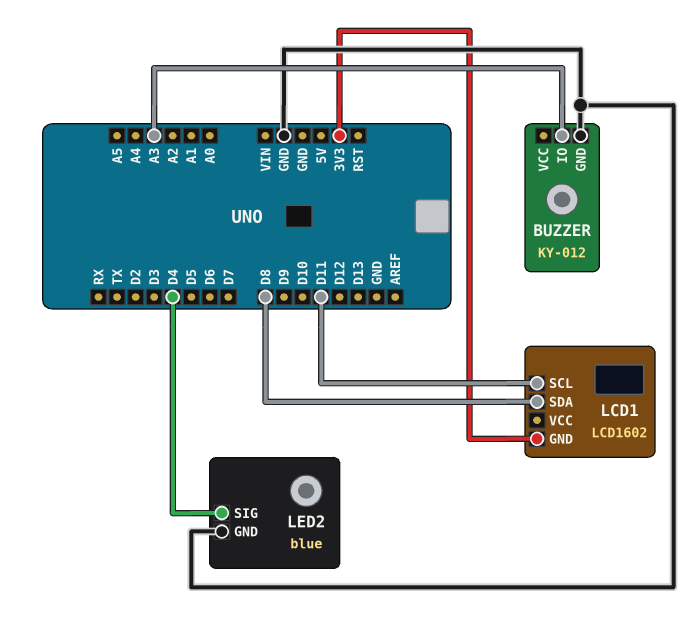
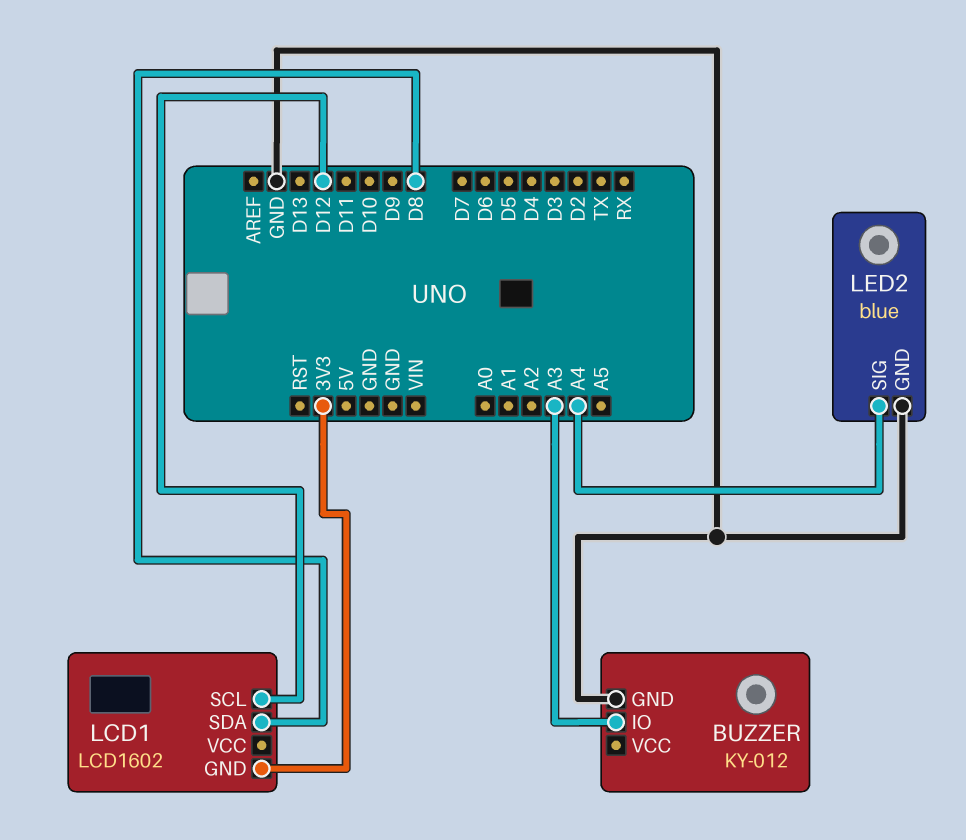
LCD1 pin SCL: D11 -> D12
LED2 pin SIG: D4 -> A4

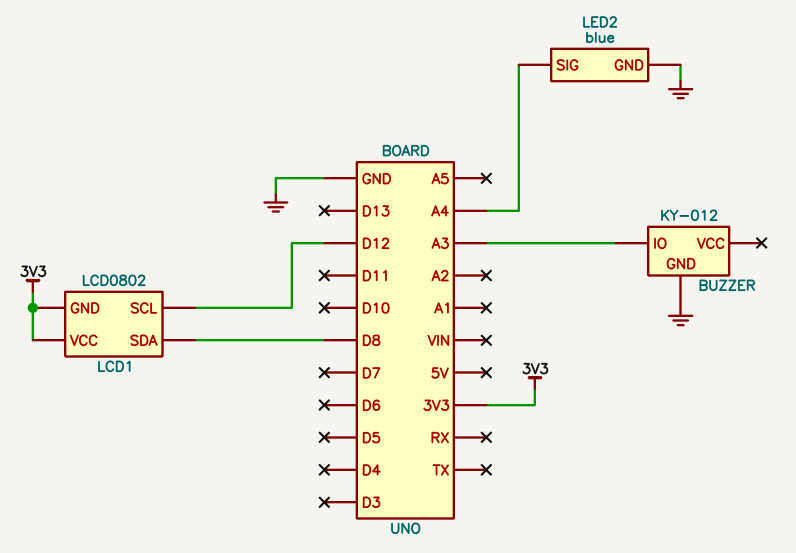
LCD1: LCD1602 -> LCD0802
LCD1 pin VCC: none -> 3V3

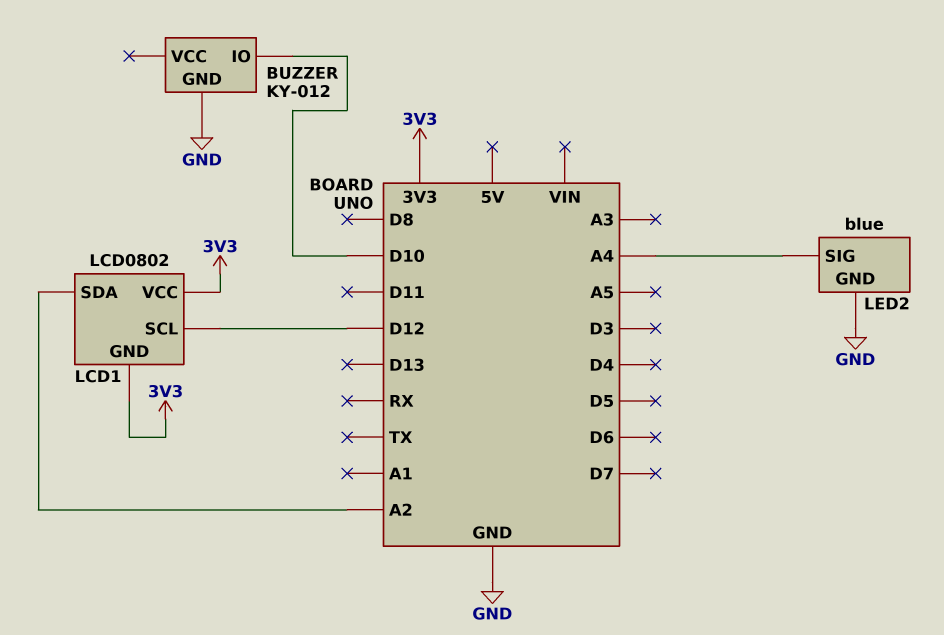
BUZZER pin IO: A3 -> D10
LCD1 pin SDA: D8 -> A2

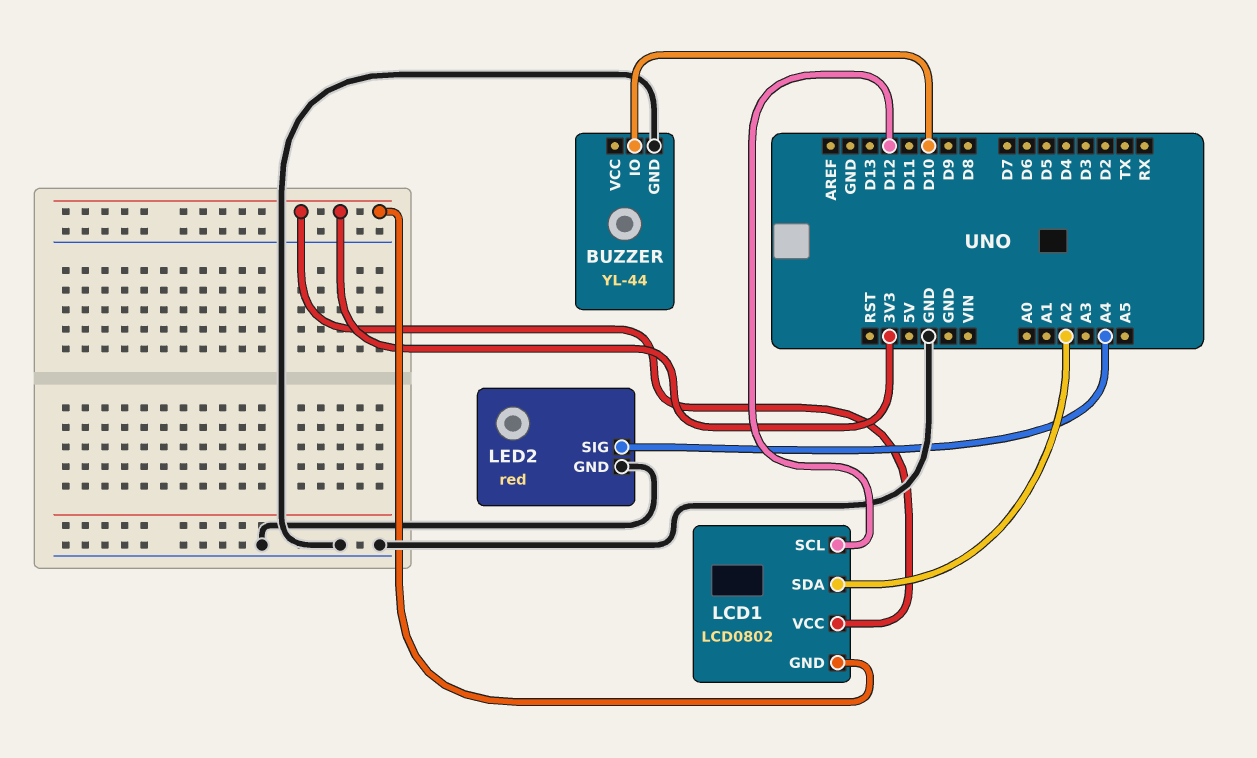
BUZZER: KY-012 -> YL-44
LED2: blue -> red

